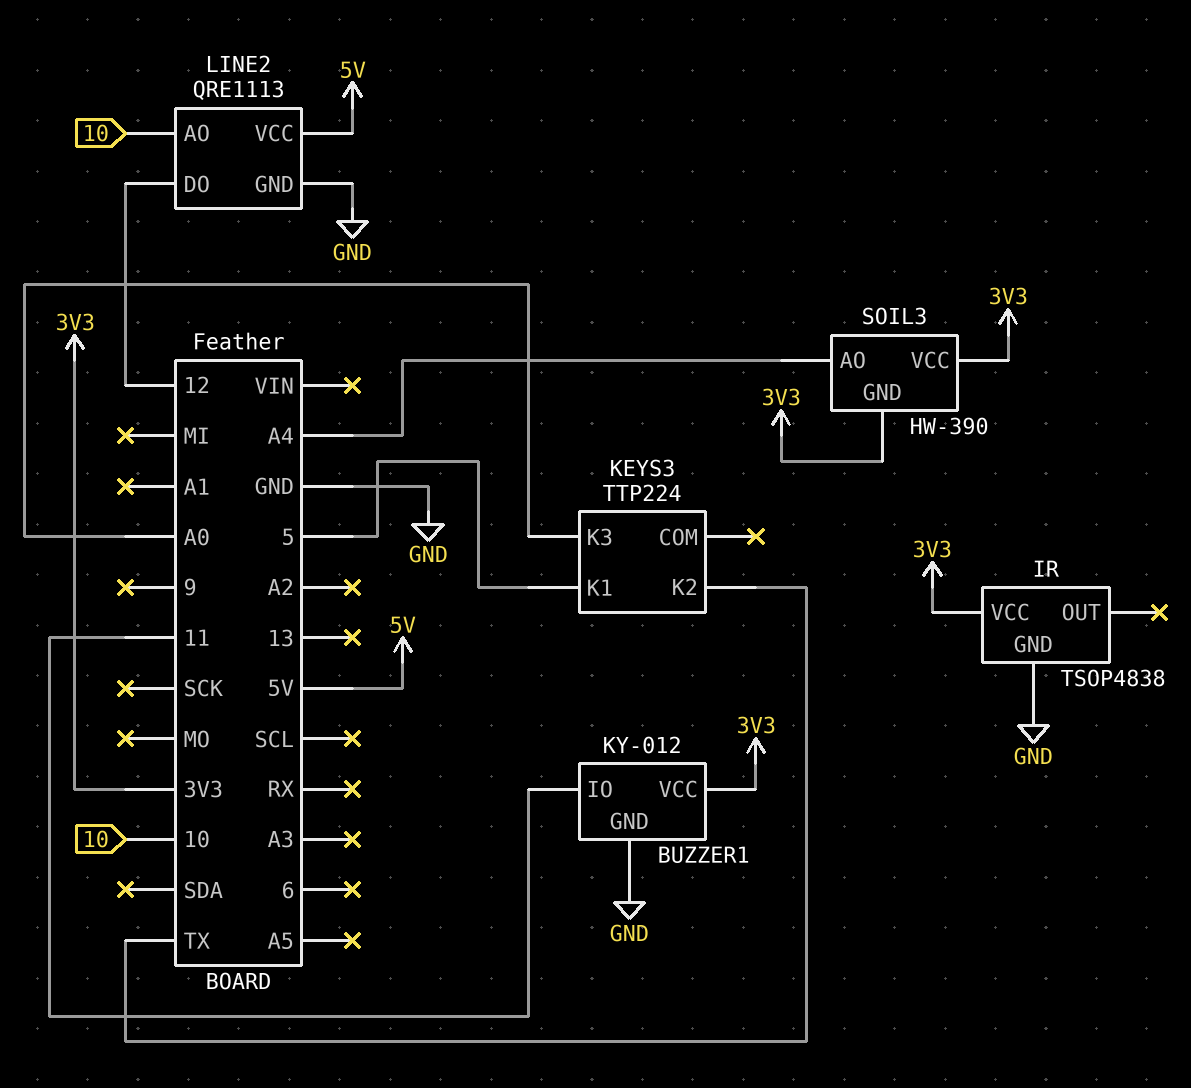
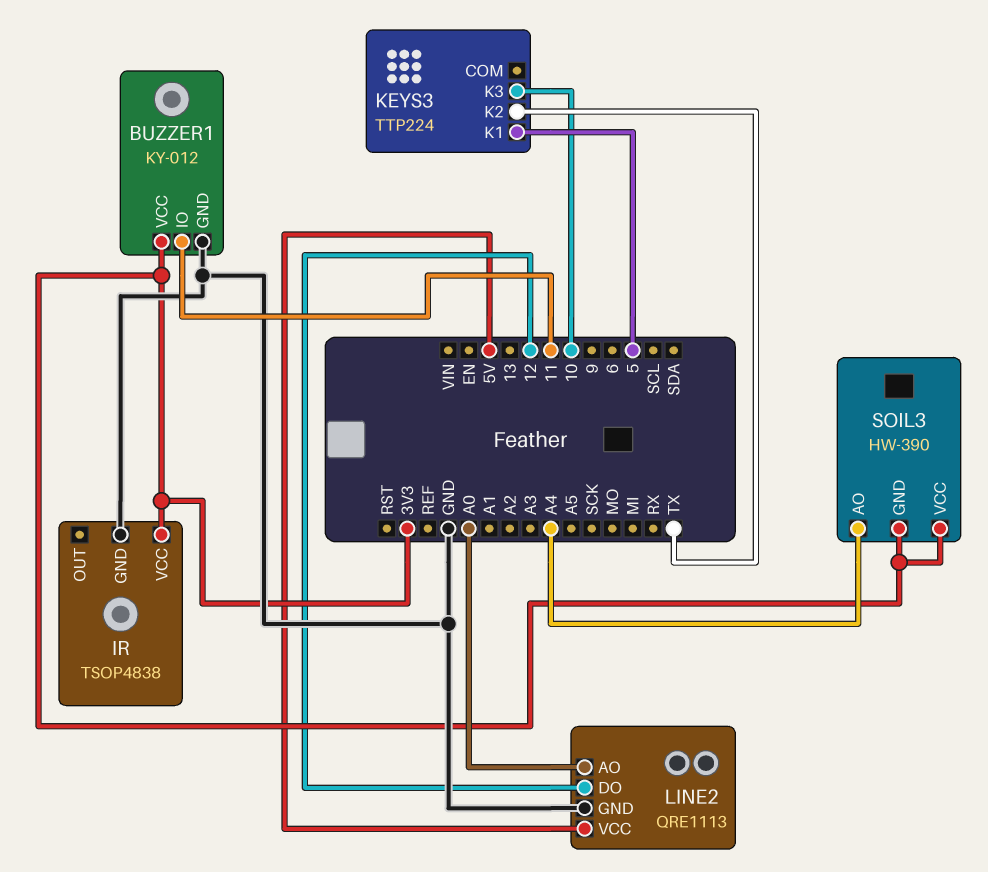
KEYS3 pin K3: A0 -> 10
LINE2 pin AO: 10 -> A0

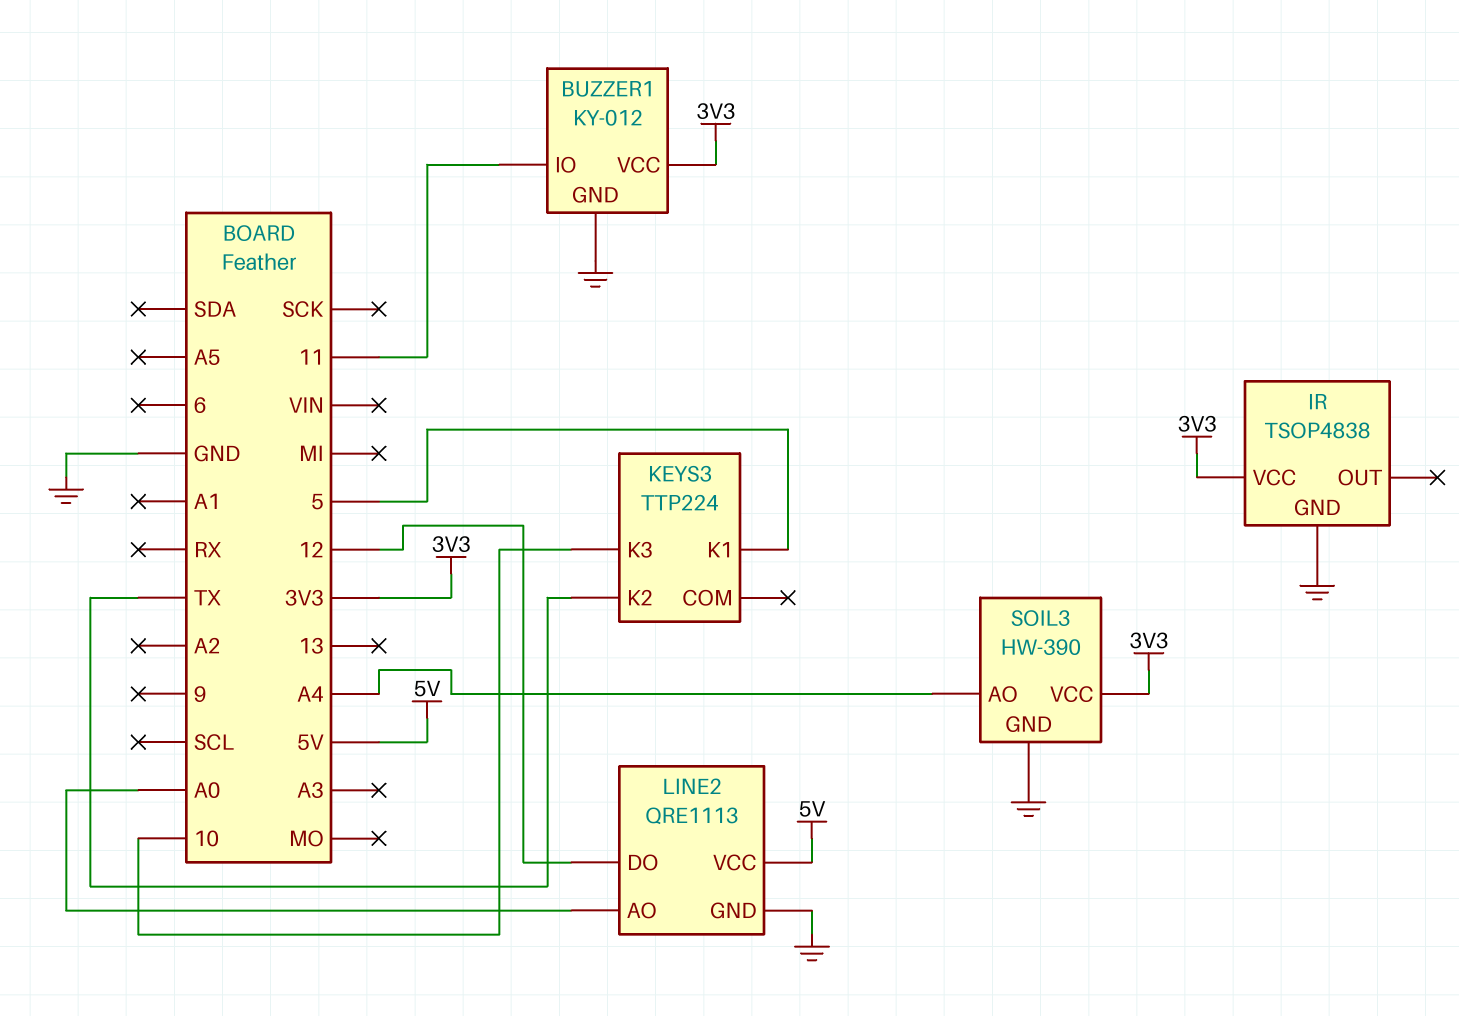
SOIL3 pin GND: 3V3 -> GND

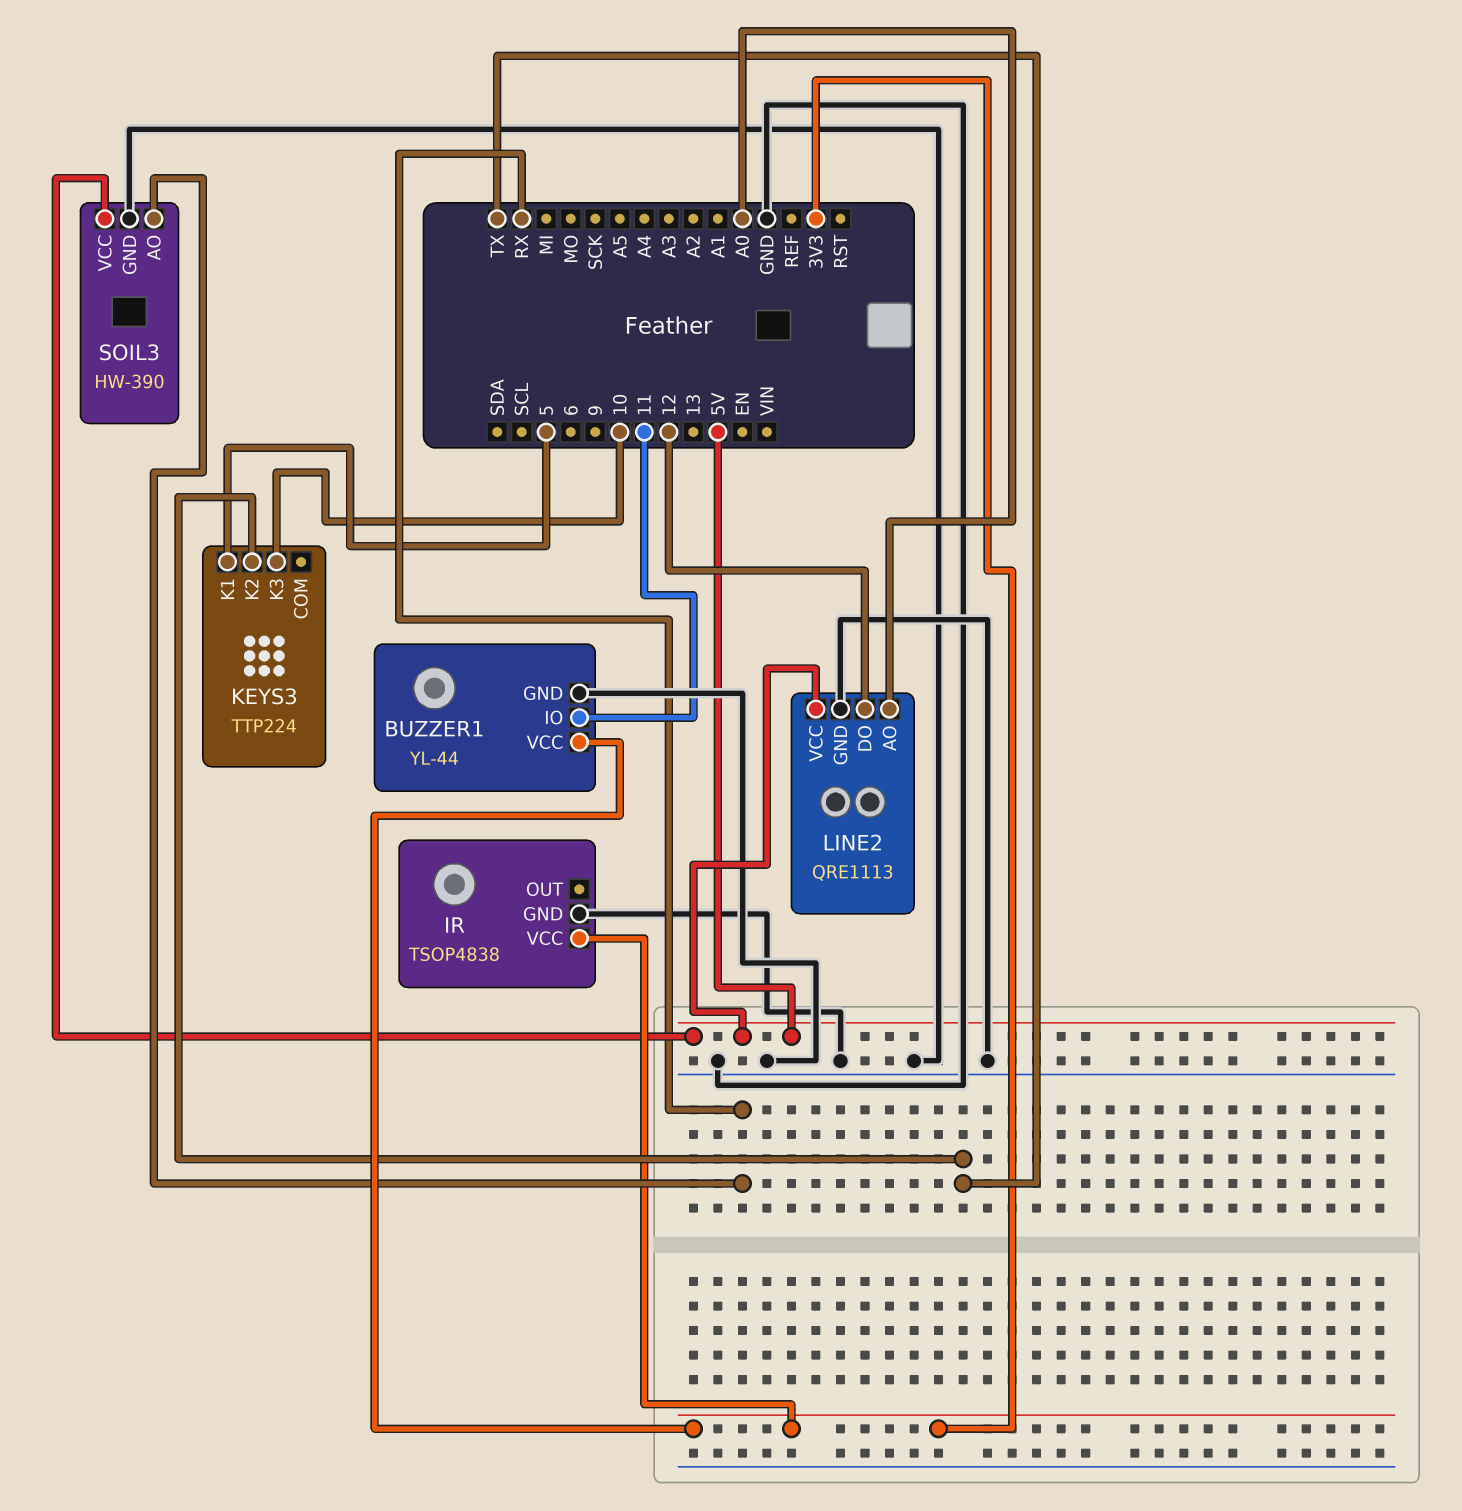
BUZZER1: KY-012 -> YL-44
SOIL3 pin AO: A4 -> RX
SOIL3 pin VCC: 3V3 -> 5V

